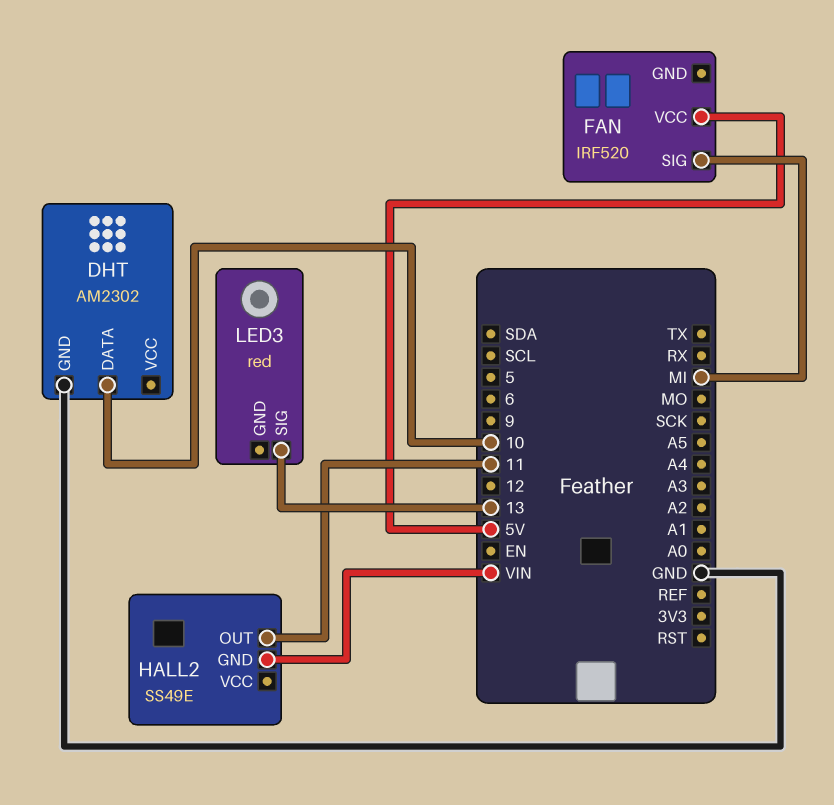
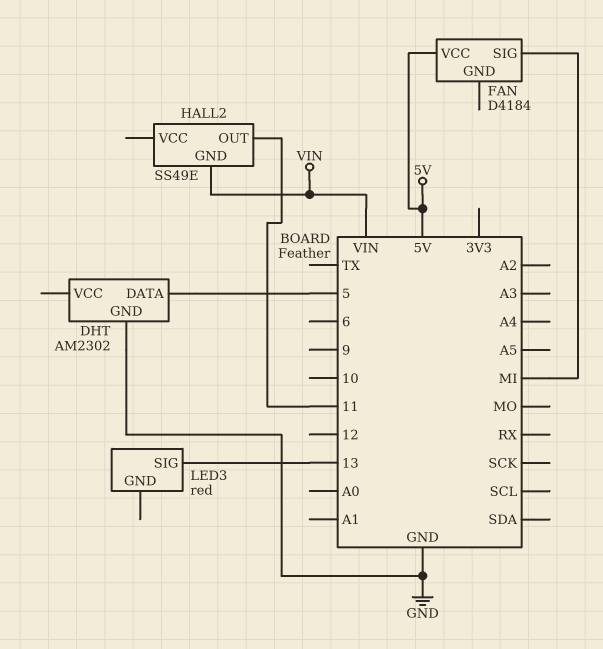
DHT pin DATA: 10 -> 5
FAN: IRF520 -> D4184

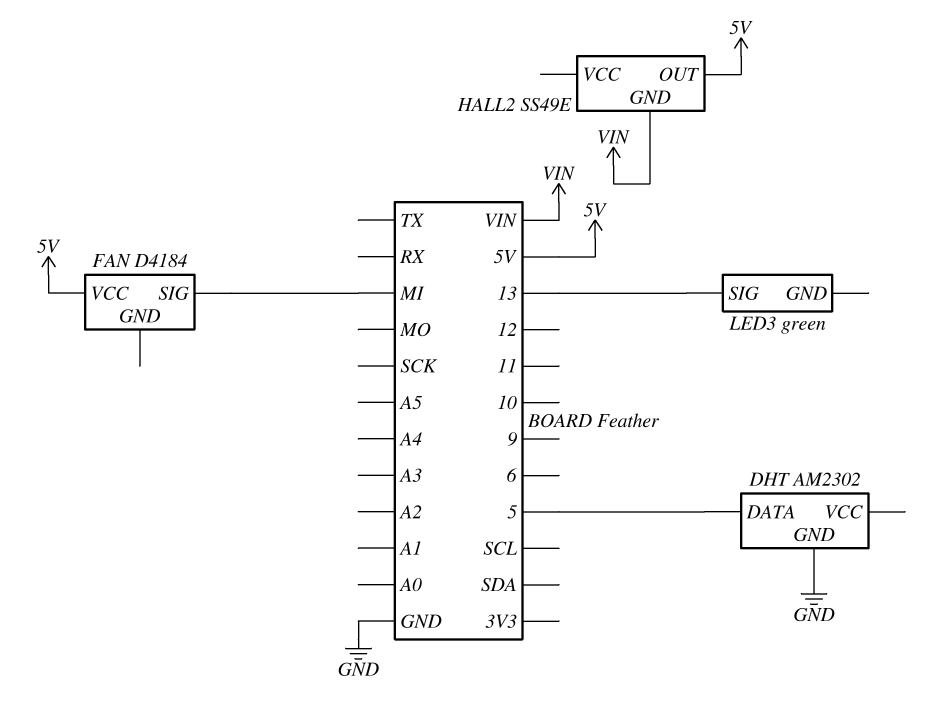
HALL2 pin OUT: 11 -> 5V
LED3: red -> green

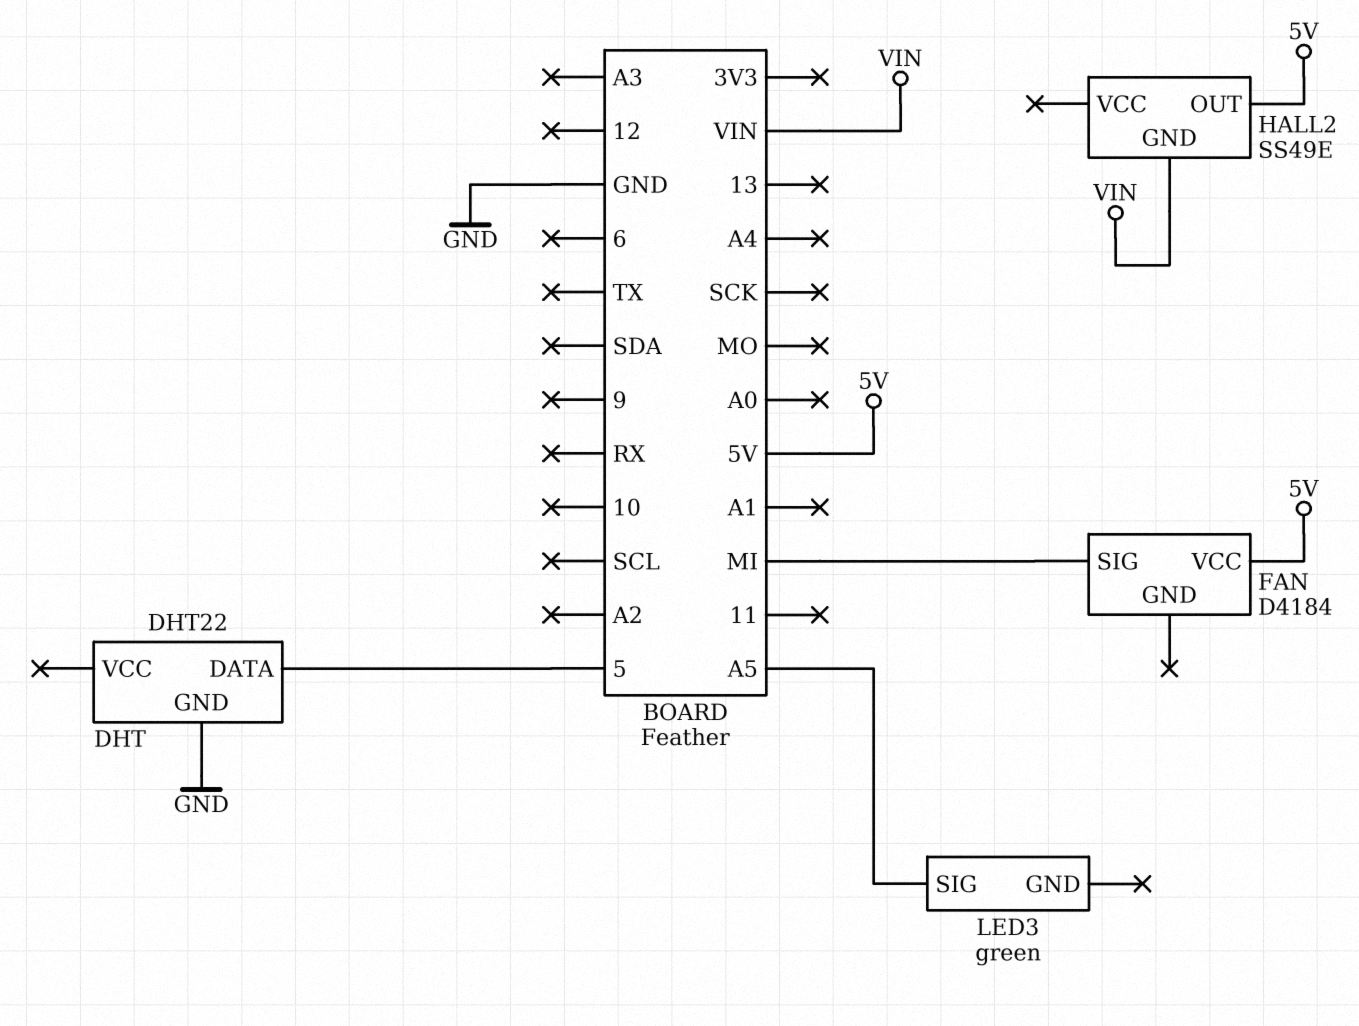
DHT: AM2302 -> DHT22
LED3 pin SIG: 13 -> A5

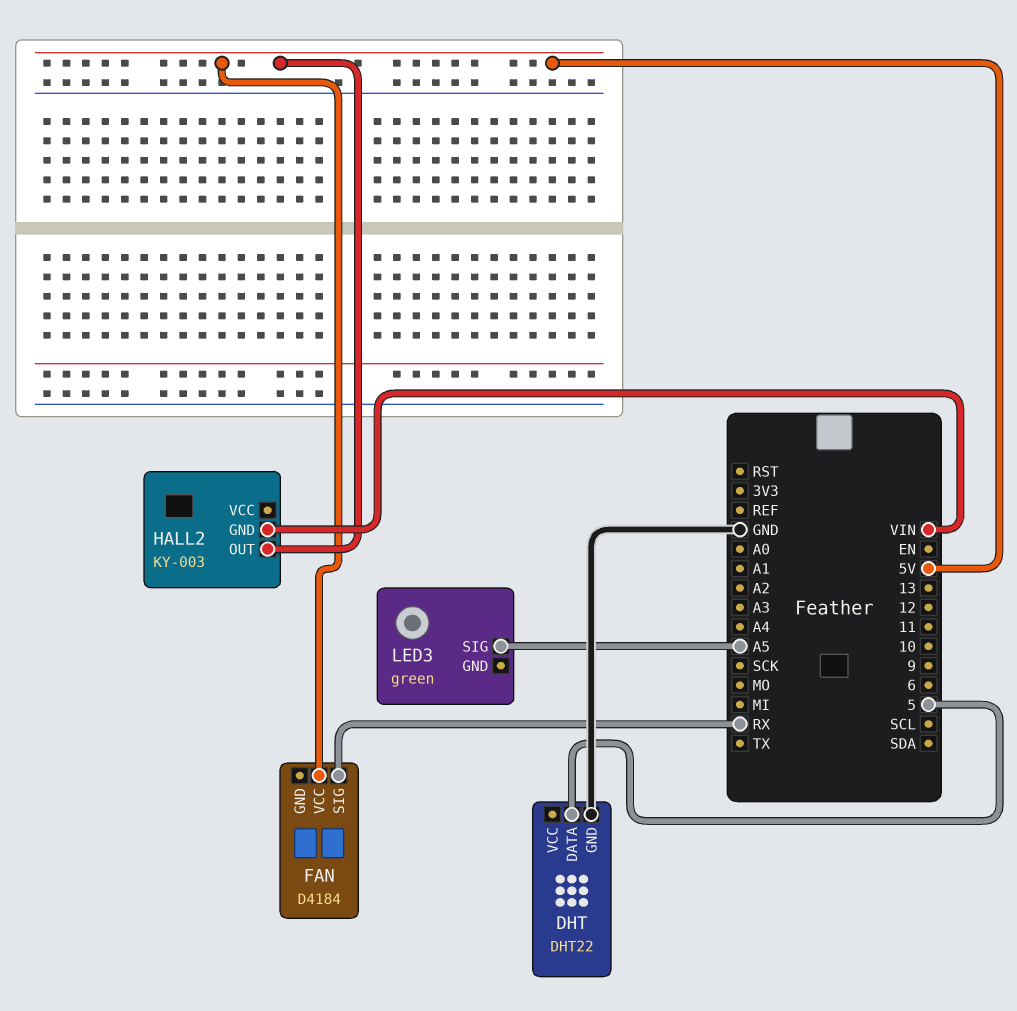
FAN pin SIG: MI -> RX
HALL2: SS49E -> KY-003

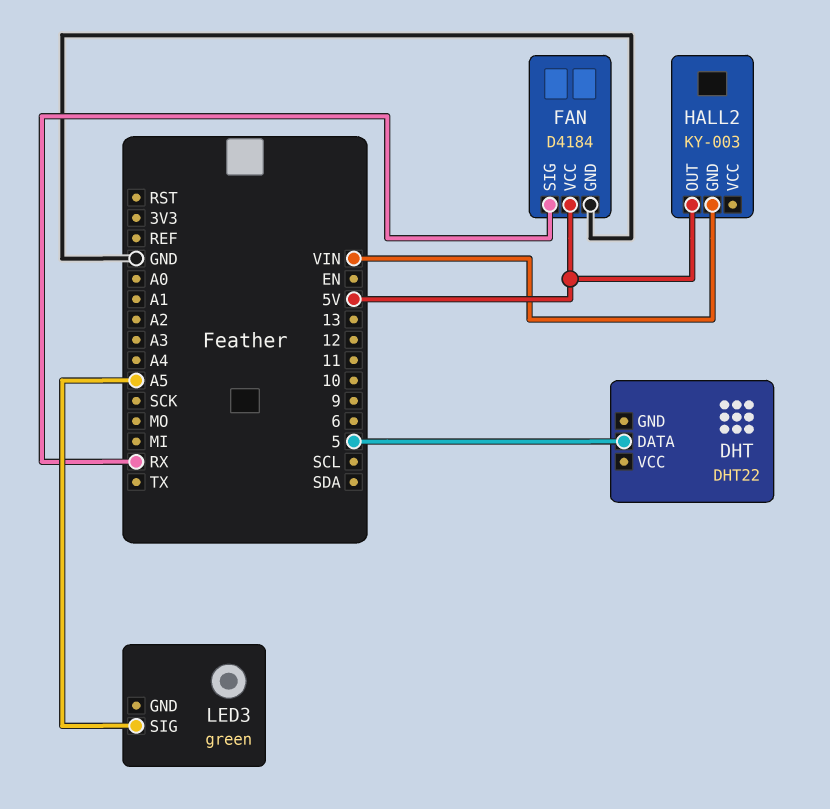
DHT pin GND: GND -> none
FAN pin GND: none -> GND

